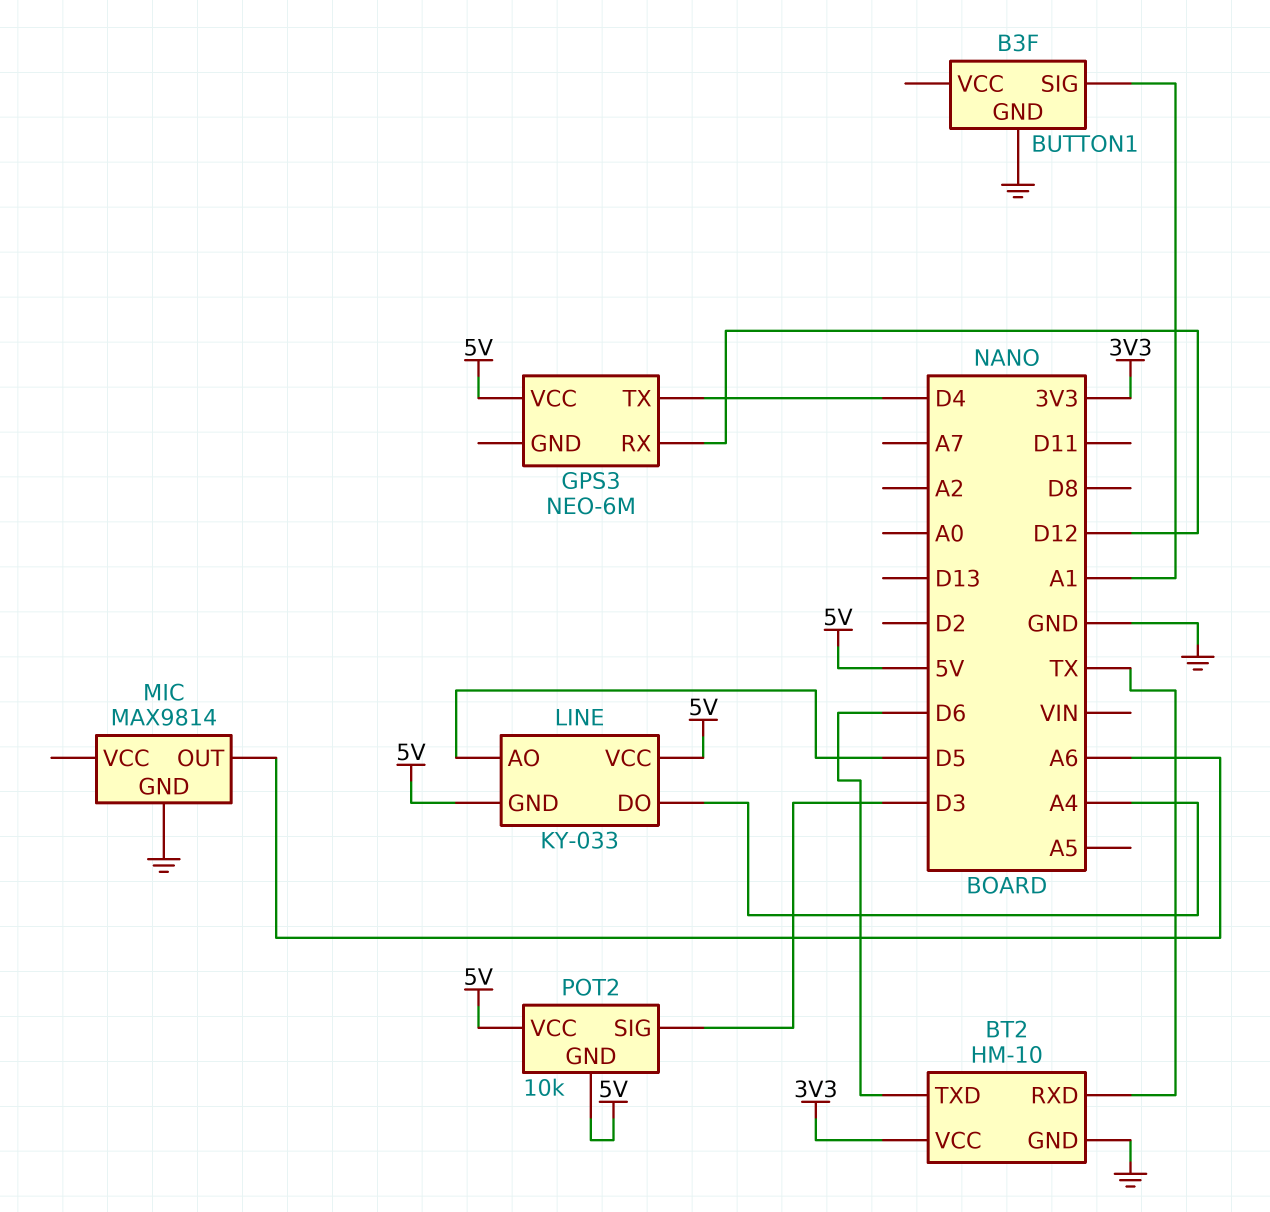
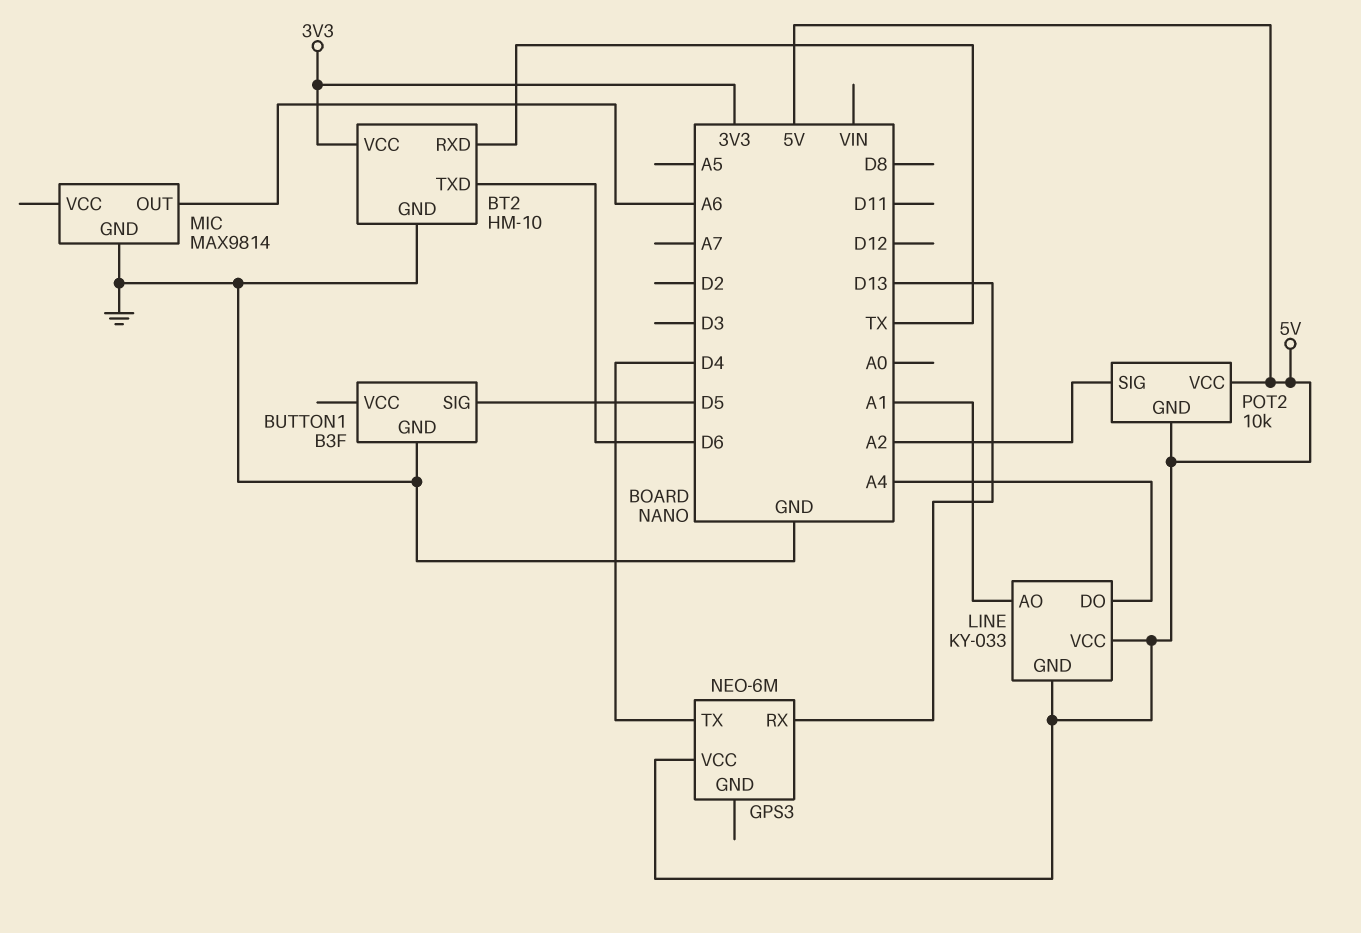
BUTTON1 pin SIG: A1 -> D5
GPS3 pin RX: D12 -> D13
LINE pin AO: D5 -> A1
POT2 pin SIG: D3 -> A2

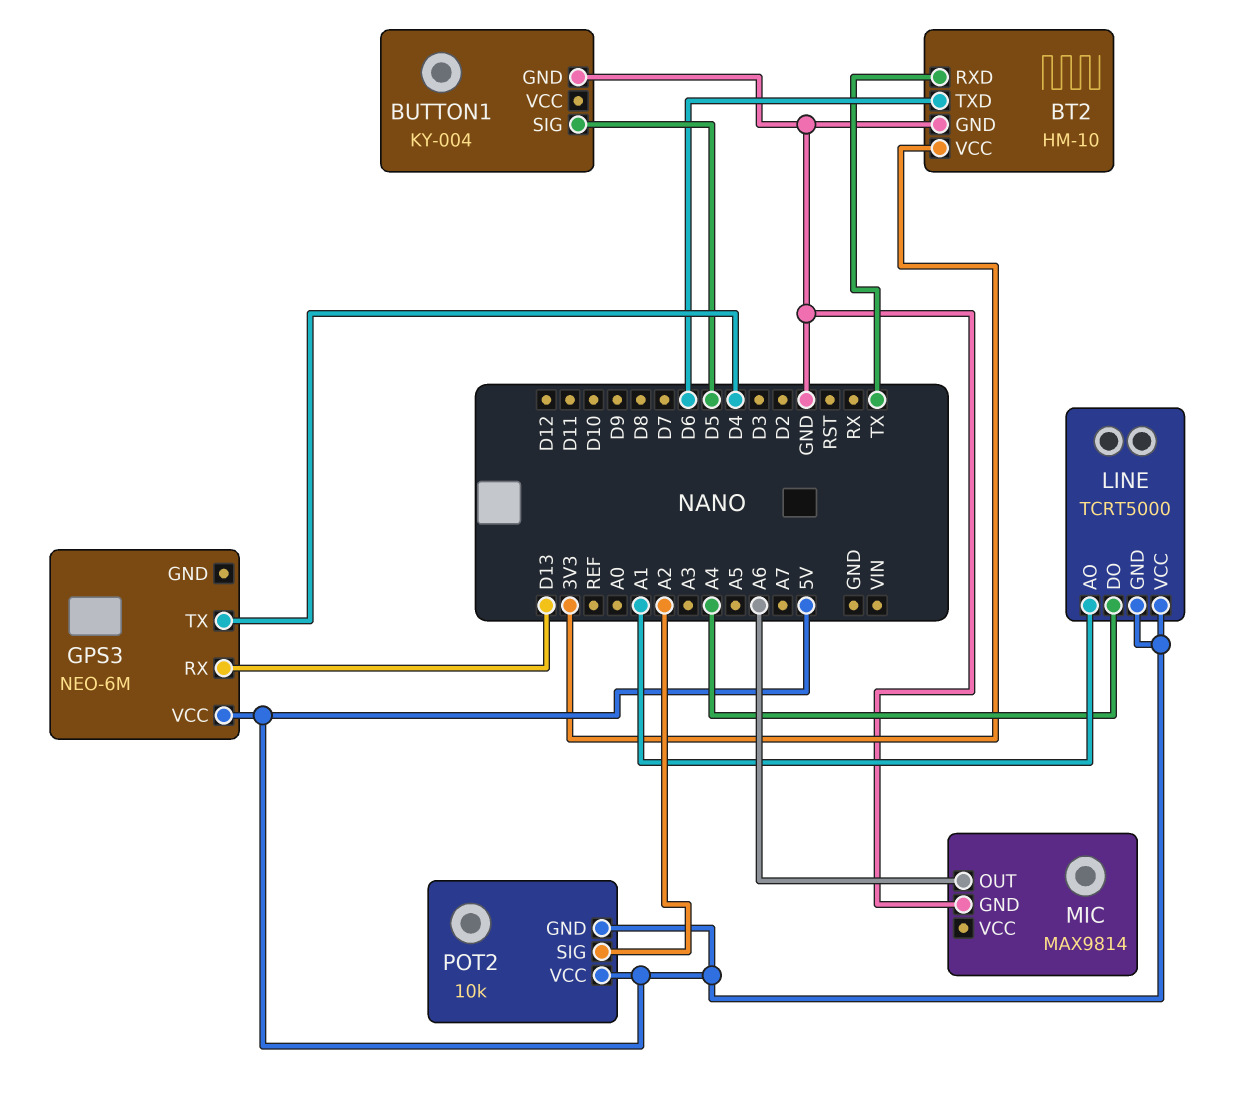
BUTTON1: B3F -> KY-004
LINE: KY-033 -> TCRT5000

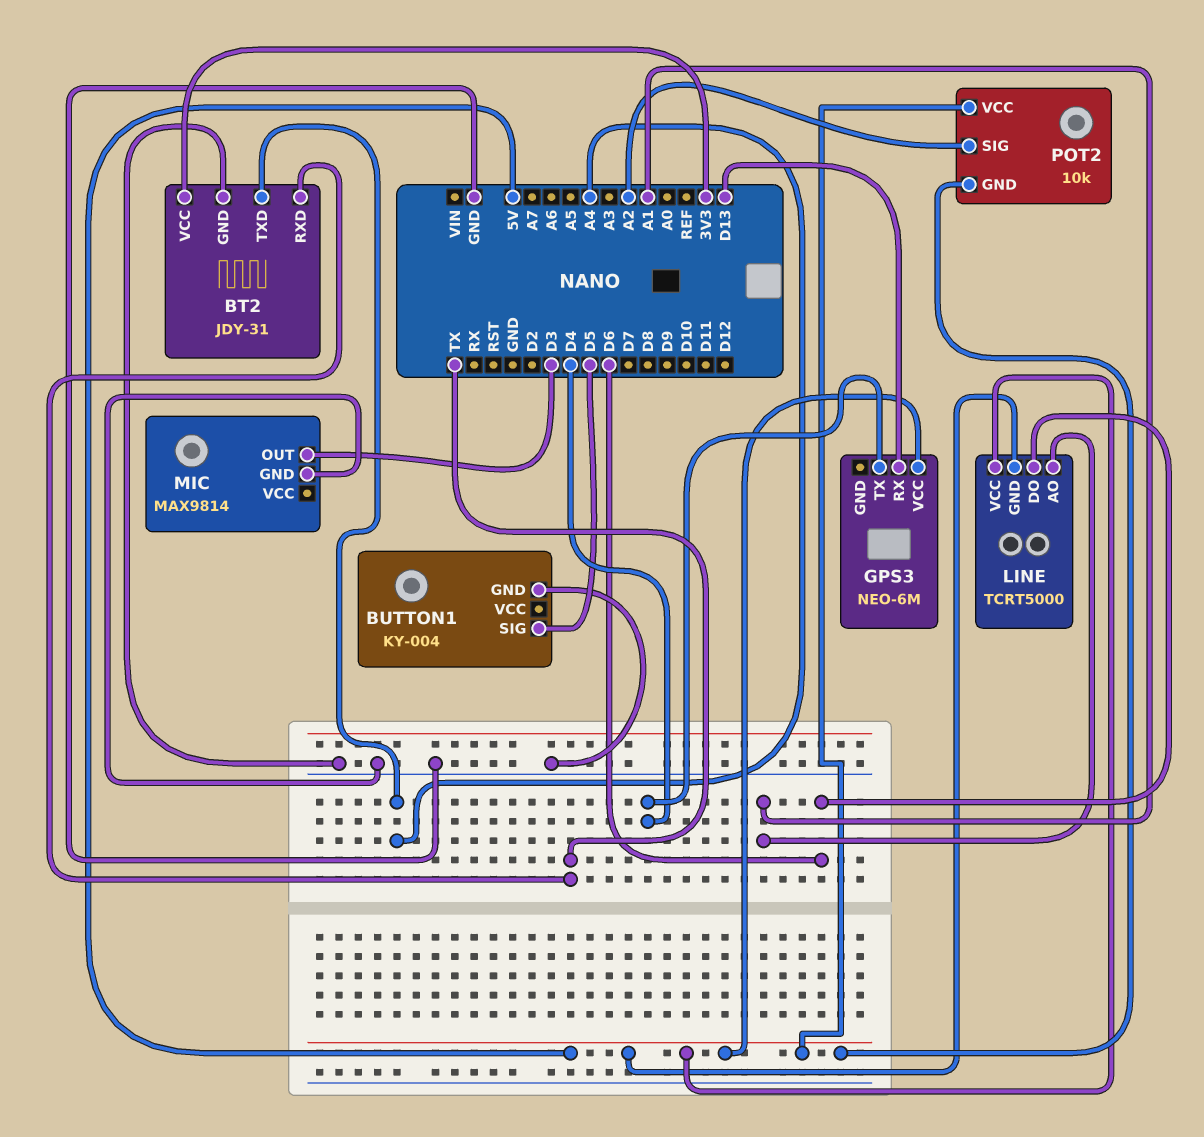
BT2: HM-10 -> JDY-31
BT2 pin TXD: D6 -> A4
LINE pin DO: A4 -> D6
MIC pin OUT: A6 -> D3

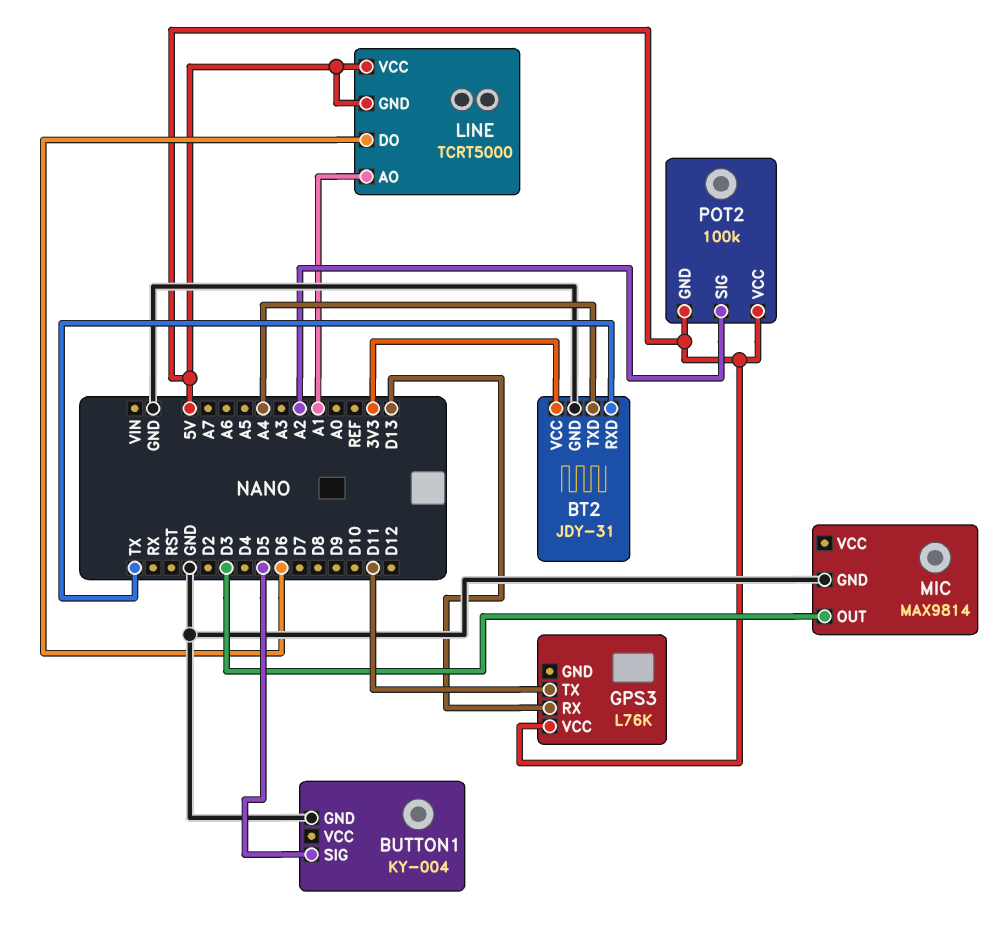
GPS3: NEO-6M -> L76K
GPS3 pin TX: D4 -> D11
POT2: 10k -> 100k

